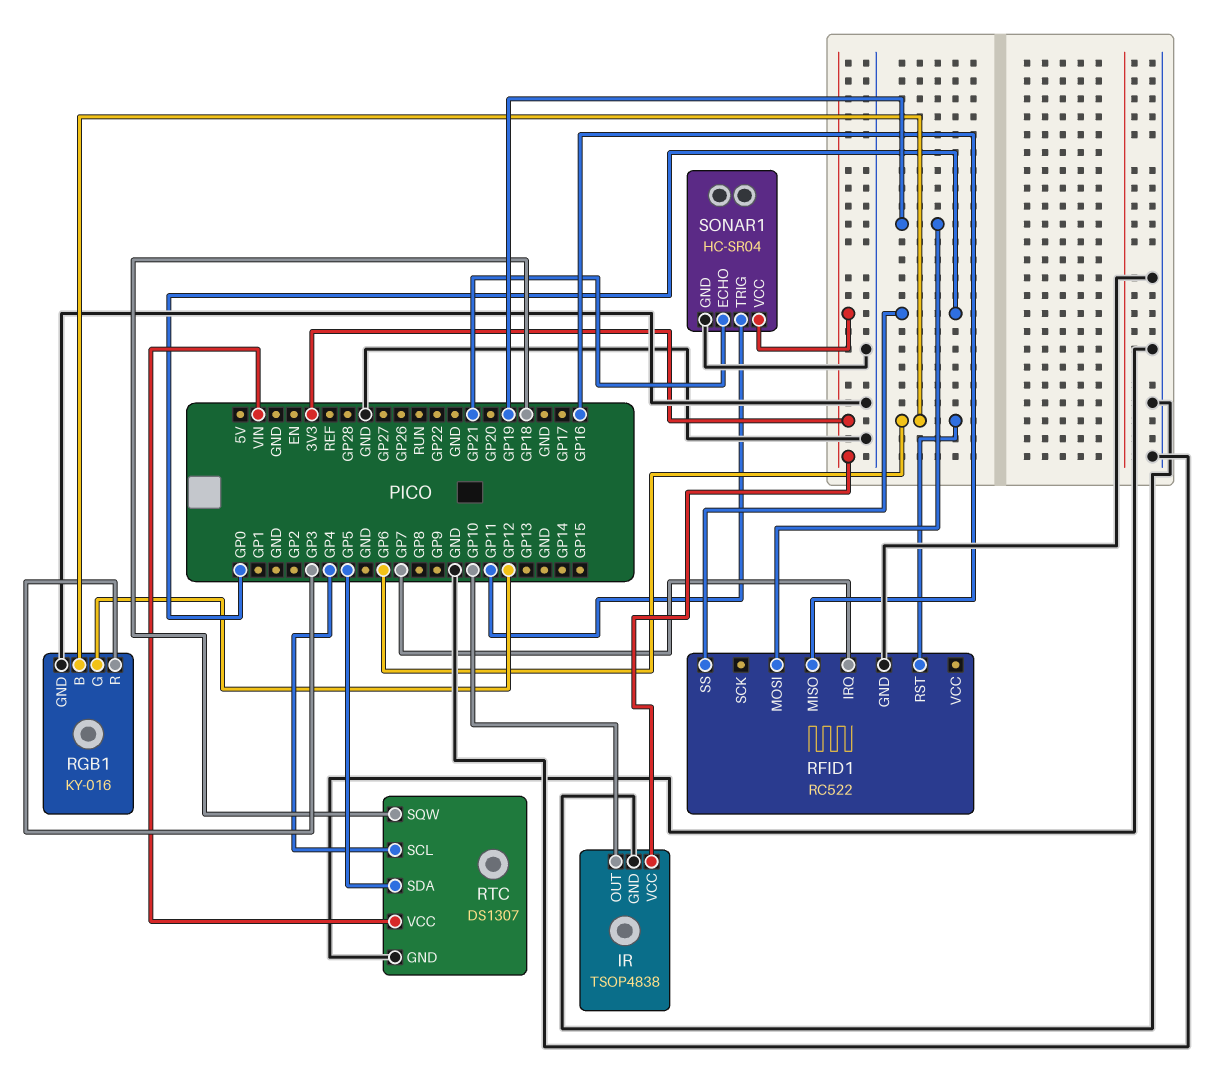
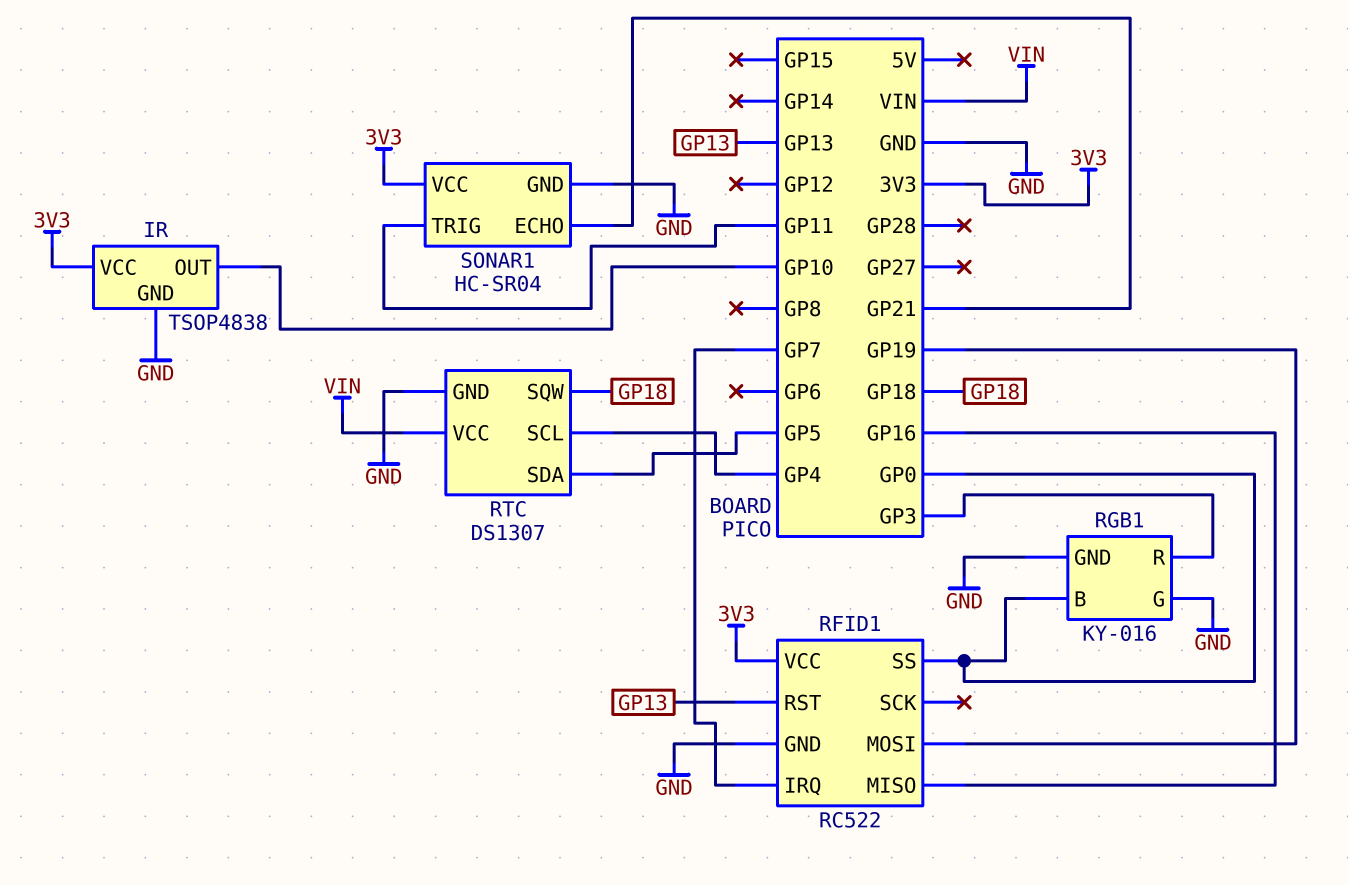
RFID1 pin RST: GP6 -> GP13
RFID1 pin VCC: none -> 3V3
RGB1 pin B: GP6 -> GP0
RGB1 pin G: GP12 -> GND

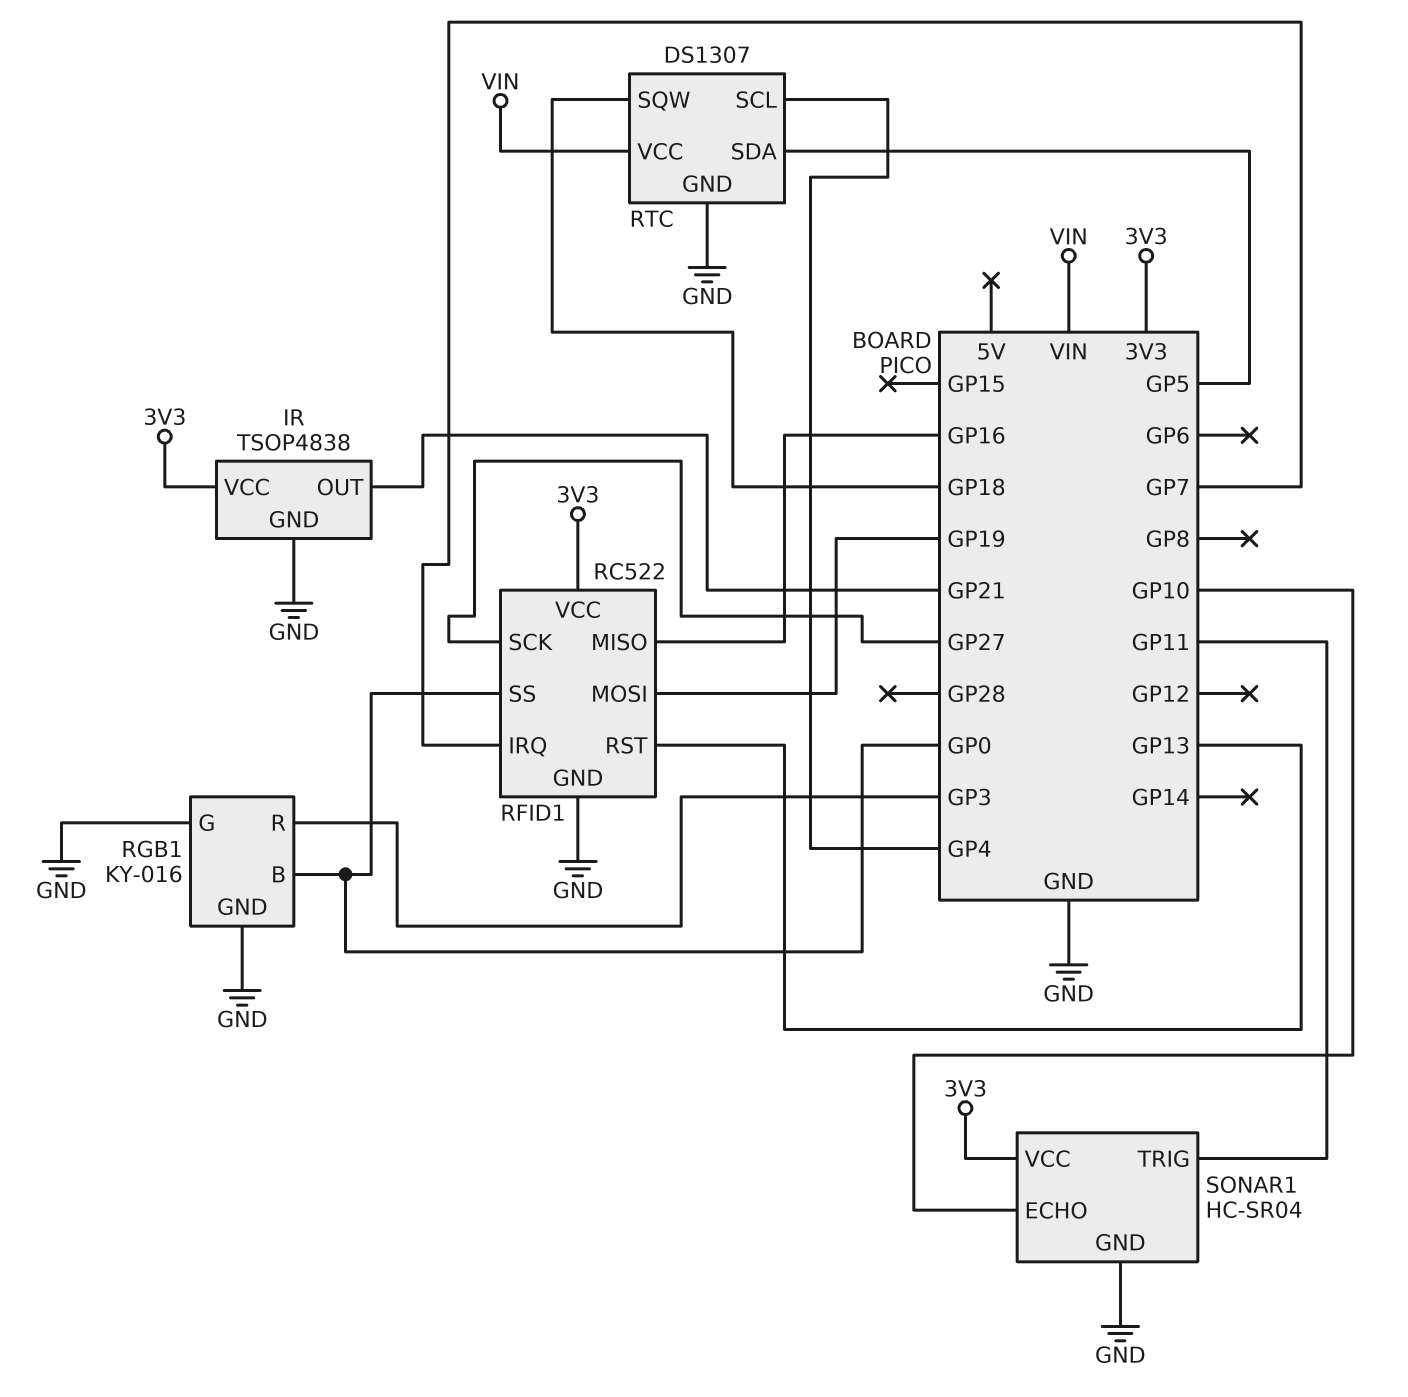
IR pin OUT: GP10 -> GP21
RFID1 pin SCK: none -> GP27
SONAR1 pin ECHO: GP21 -> GP10

